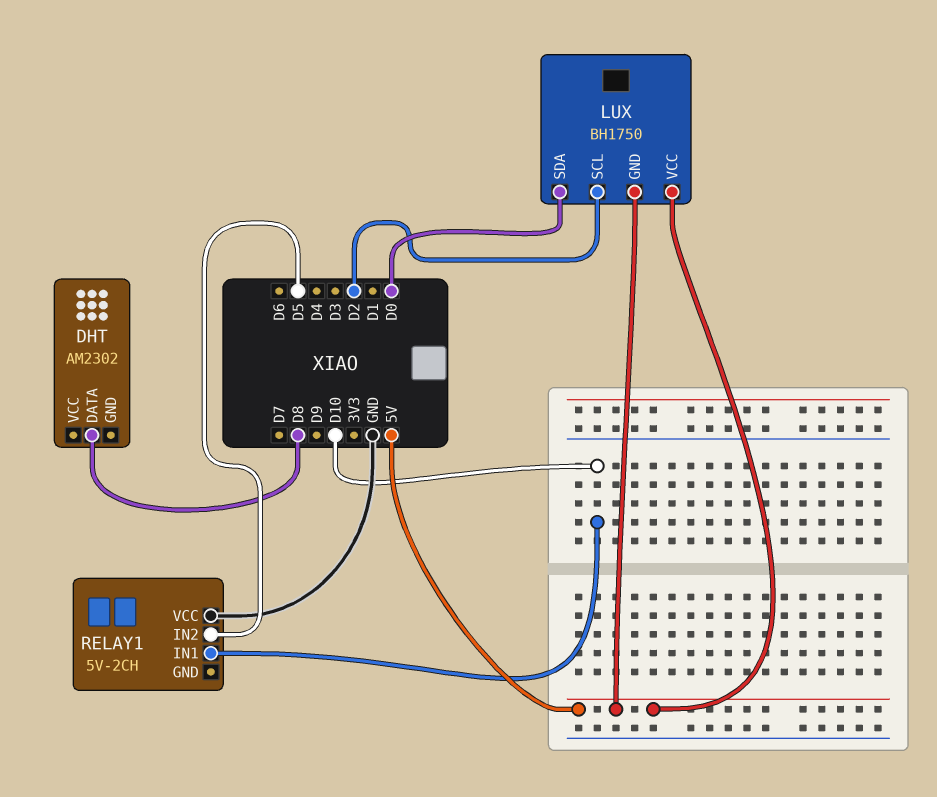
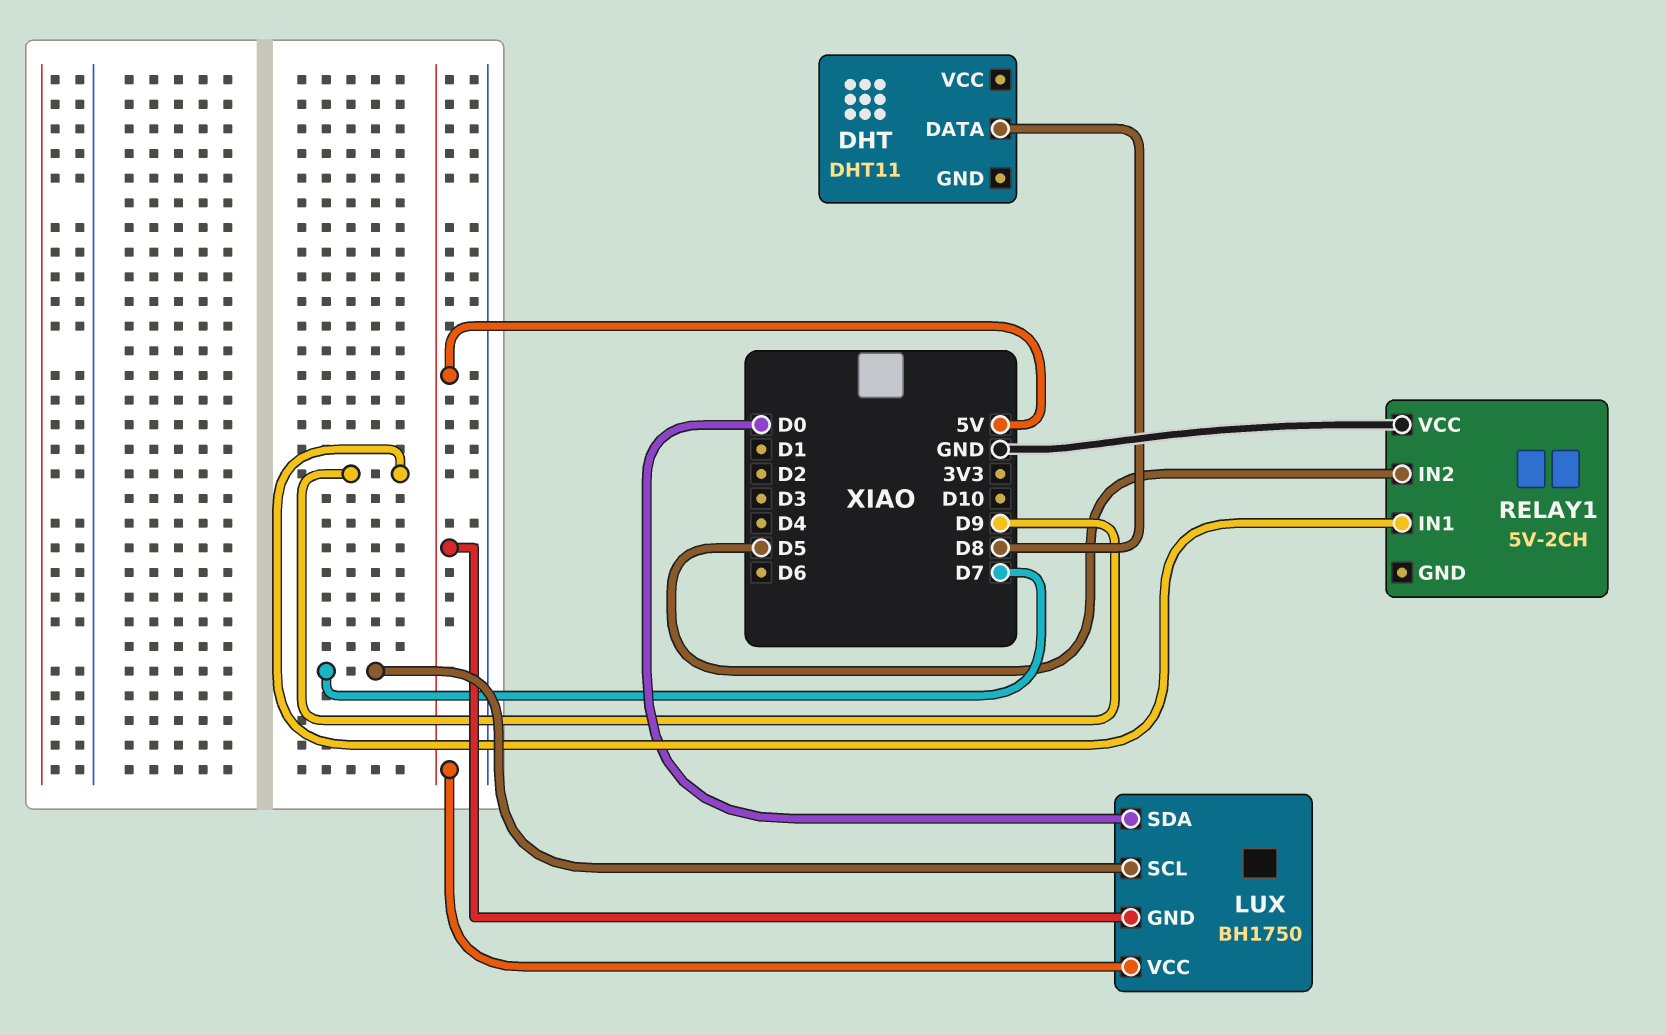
DHT: AM2302 -> DHT11
LUX pin SCL: D2 -> D7
RELAY1 pin IN1: D10 -> D9

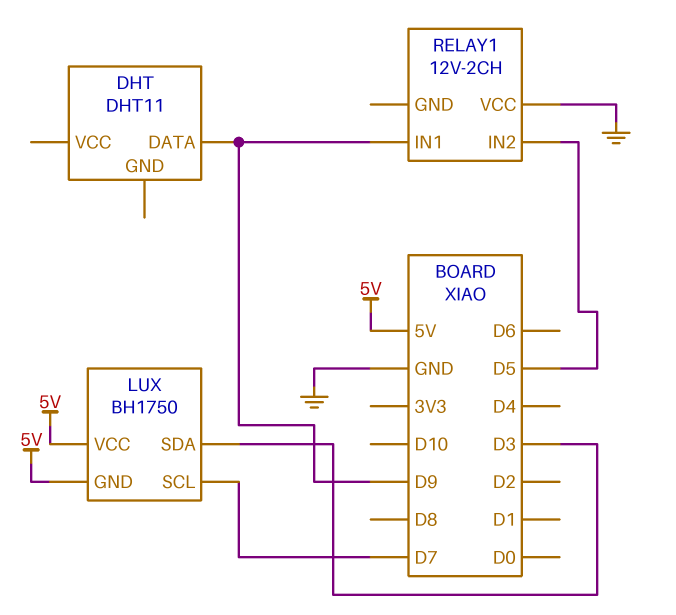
DHT pin DATA: D8 -> D9
LUX pin SDA: D0 -> D3
RELAY1: 5V-2CH -> 12V-2CH

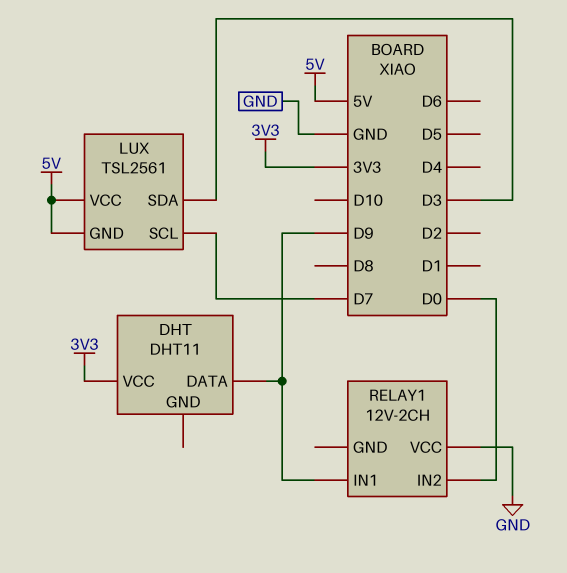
DHT pin VCC: none -> 3V3
LUX: BH1750 -> TSL2561
RELAY1 pin IN2: D5 -> D0

